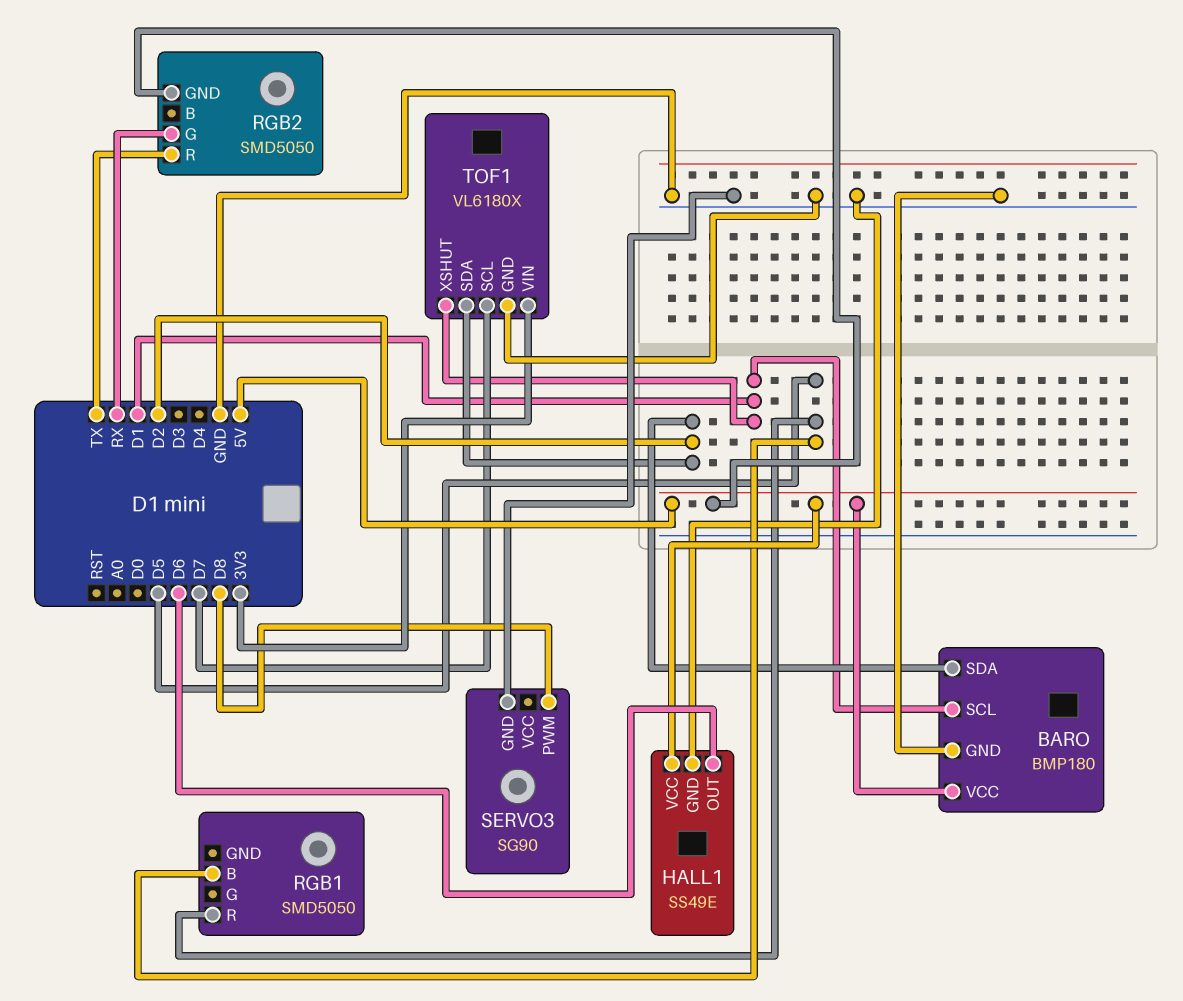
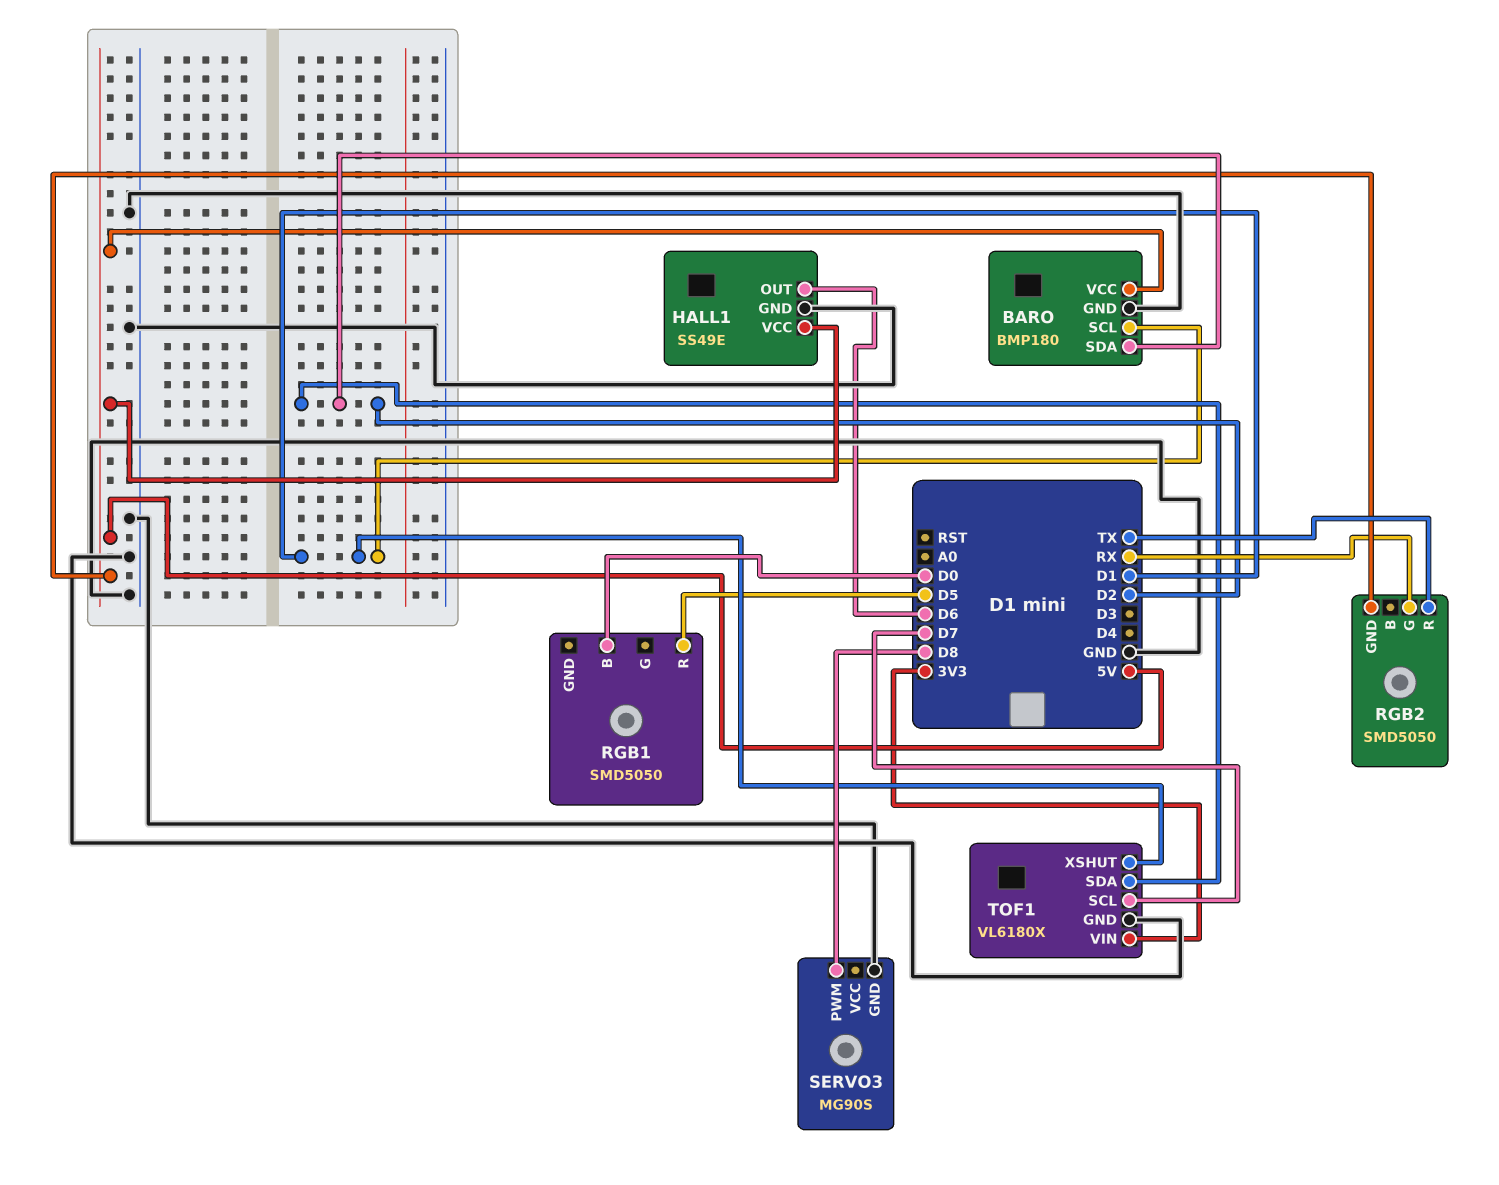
RGB1 pin B: D5 -> D0
SERVO3: SG90 -> MG90S

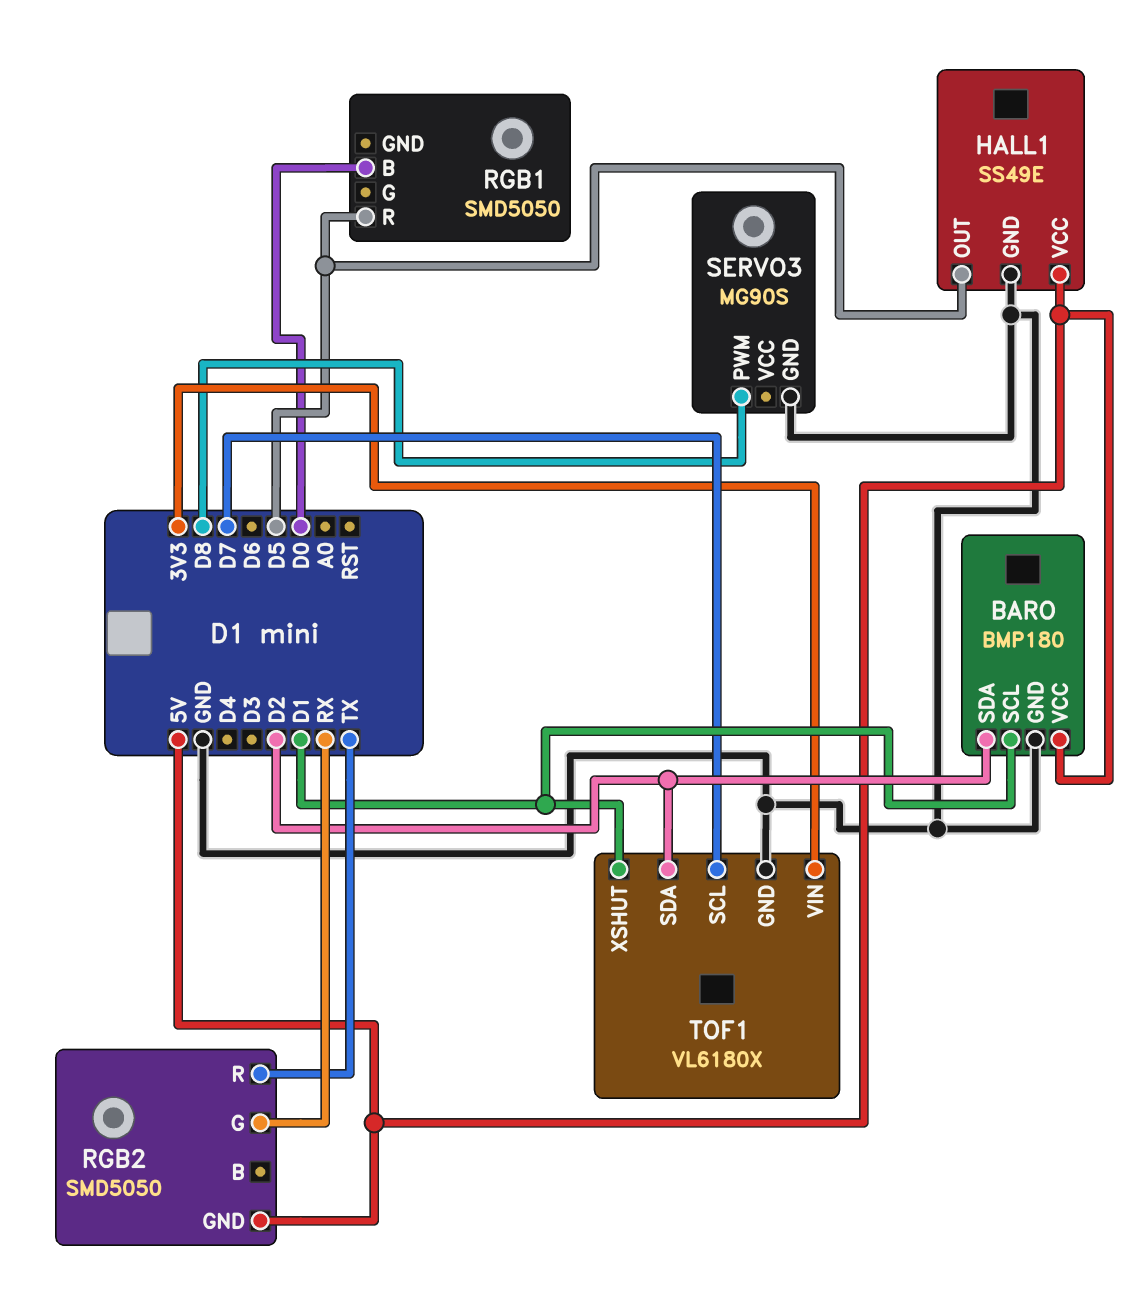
HALL1 pin OUT: D6 -> D5

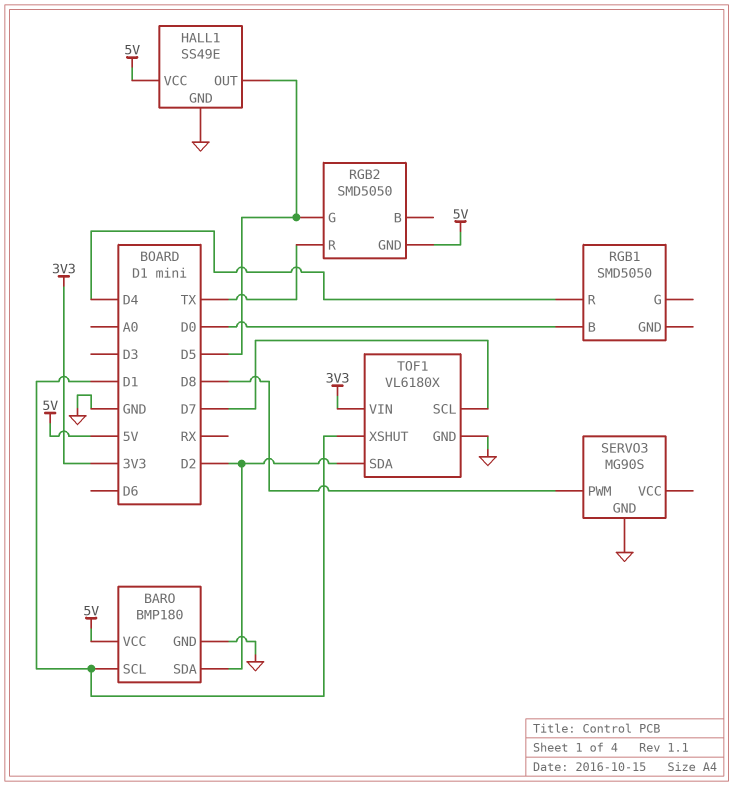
RGB1 pin R: D5 -> D4
RGB2 pin G: RX -> D5

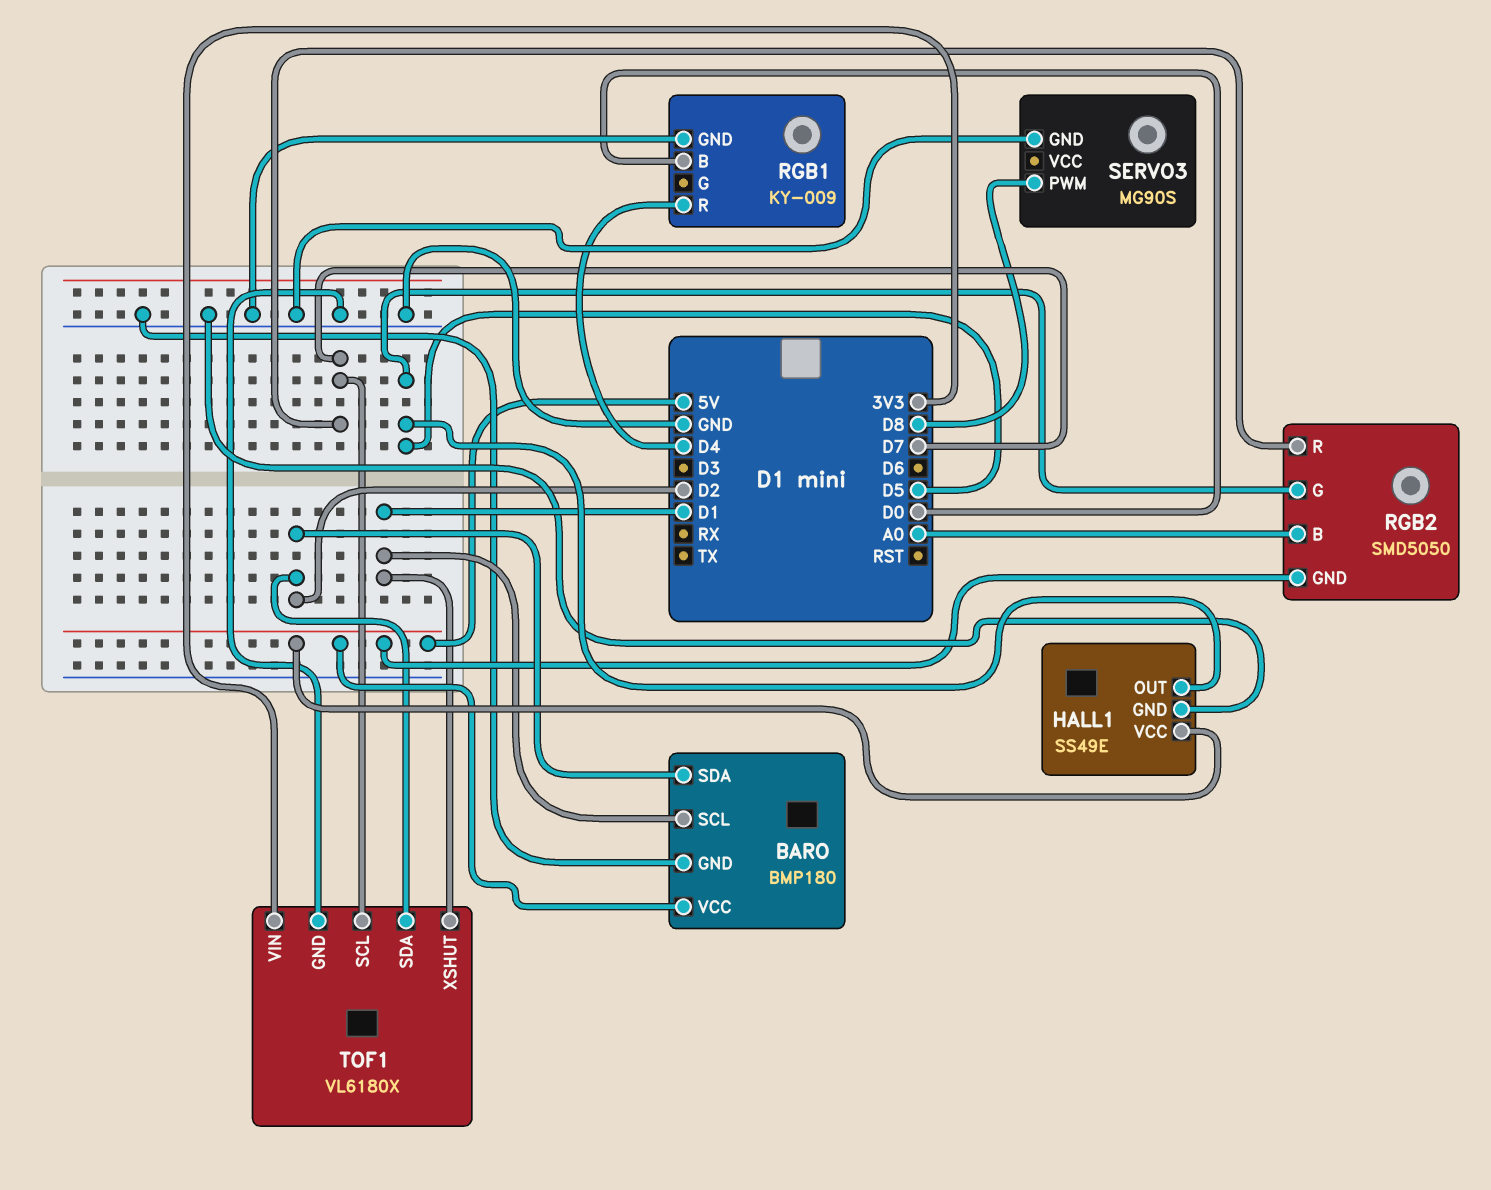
RGB1: SMD5050 -> KY-009
RGB1 pin GND: none -> GND
RGB2 pin B: none -> A0
RGB2 pin R: TX -> D7

